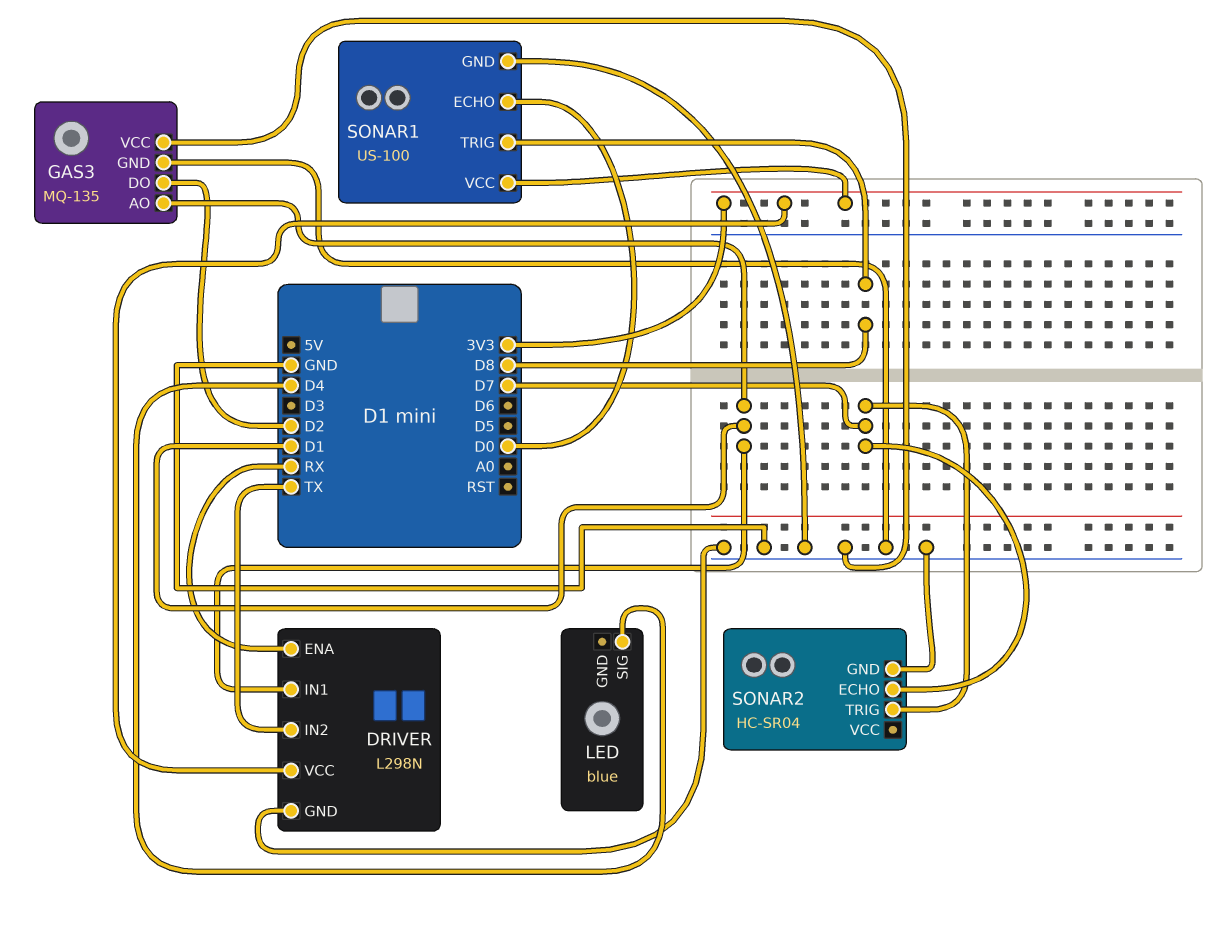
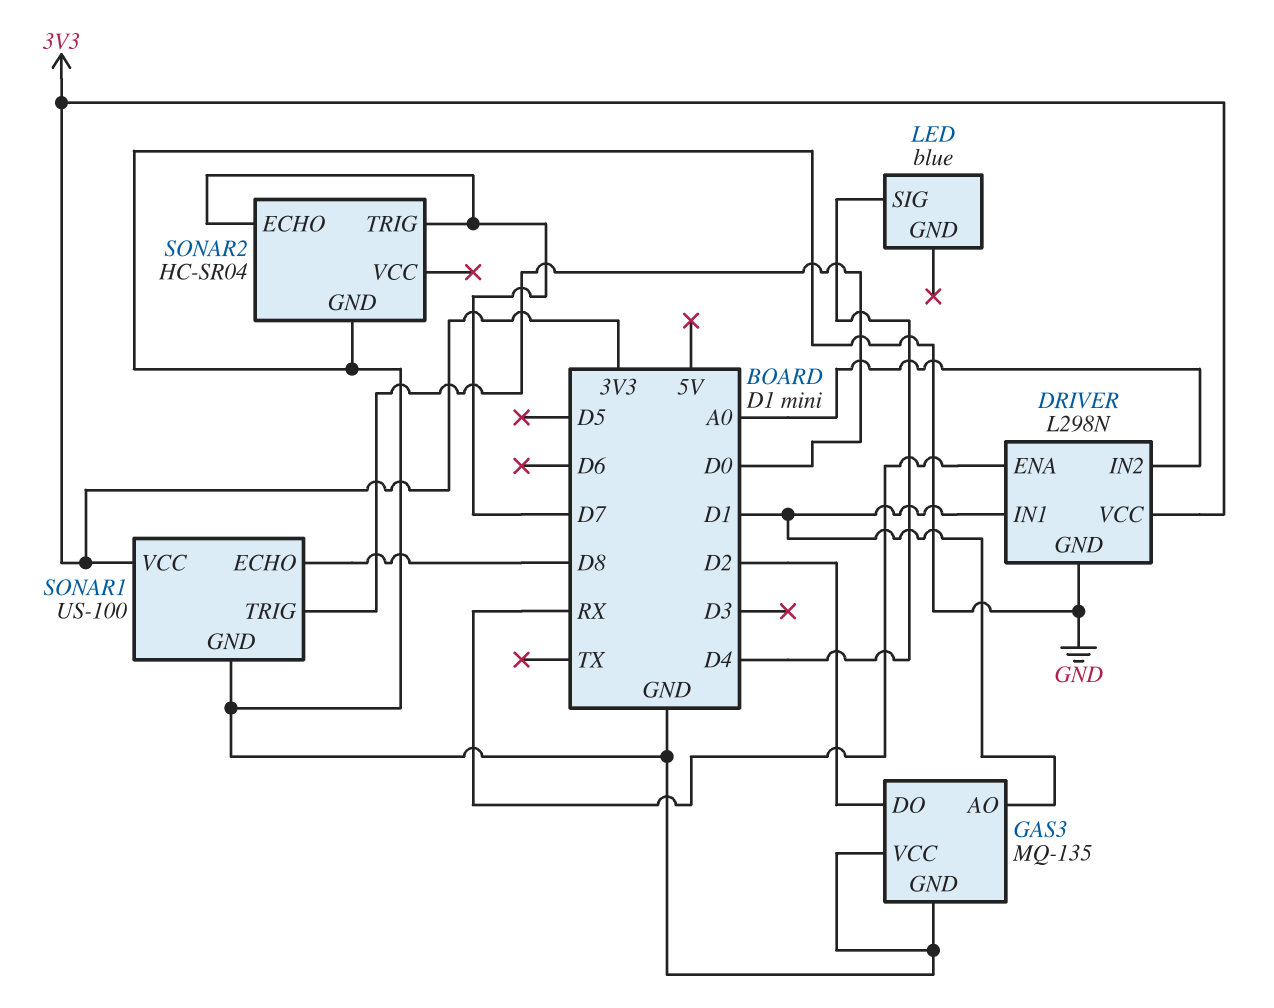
DRIVER pin IN2: TX -> A0
SONAR1 pin ECHO: D0 -> D8
SONAR1 pin TRIG: D8 -> D0

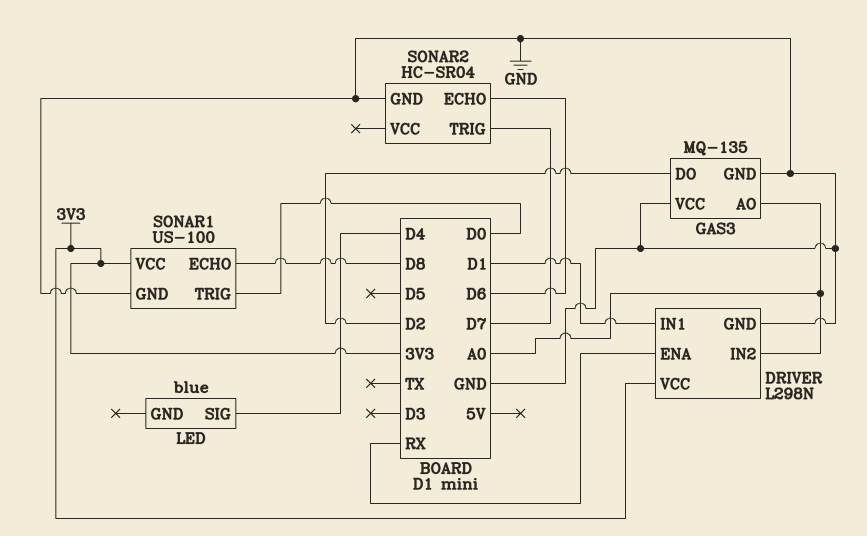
GAS3 pin AO: D1 -> A0
SONAR2 pin ECHO: D7 -> D6

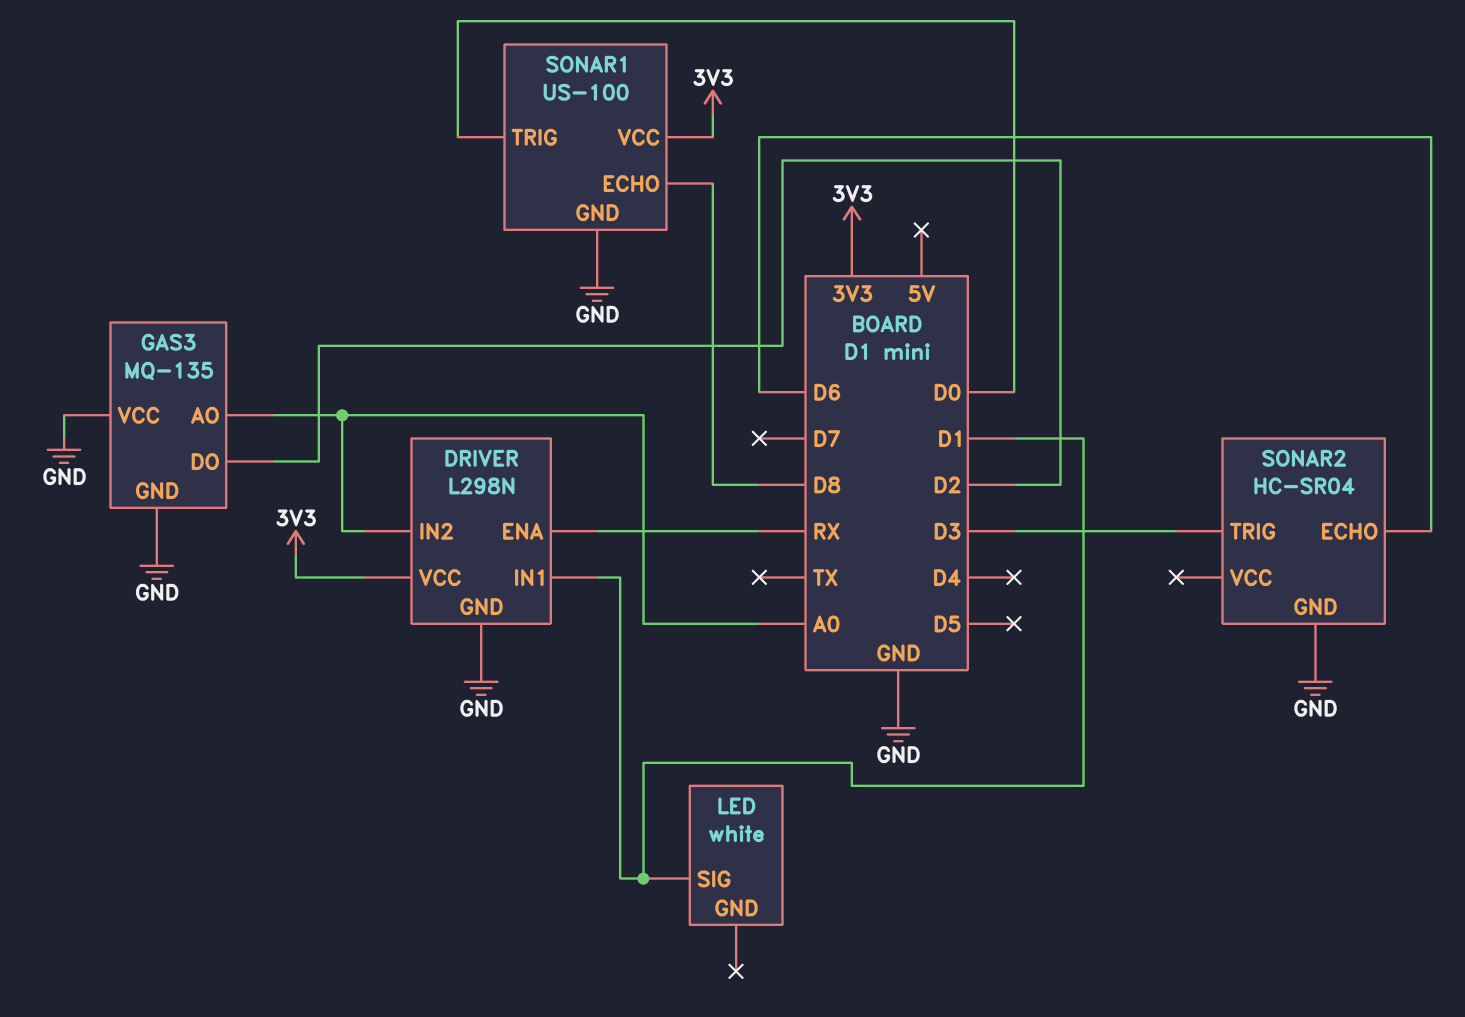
LED: blue -> white
LED pin SIG: D4 -> D1
SONAR2 pin TRIG: D7 -> D3

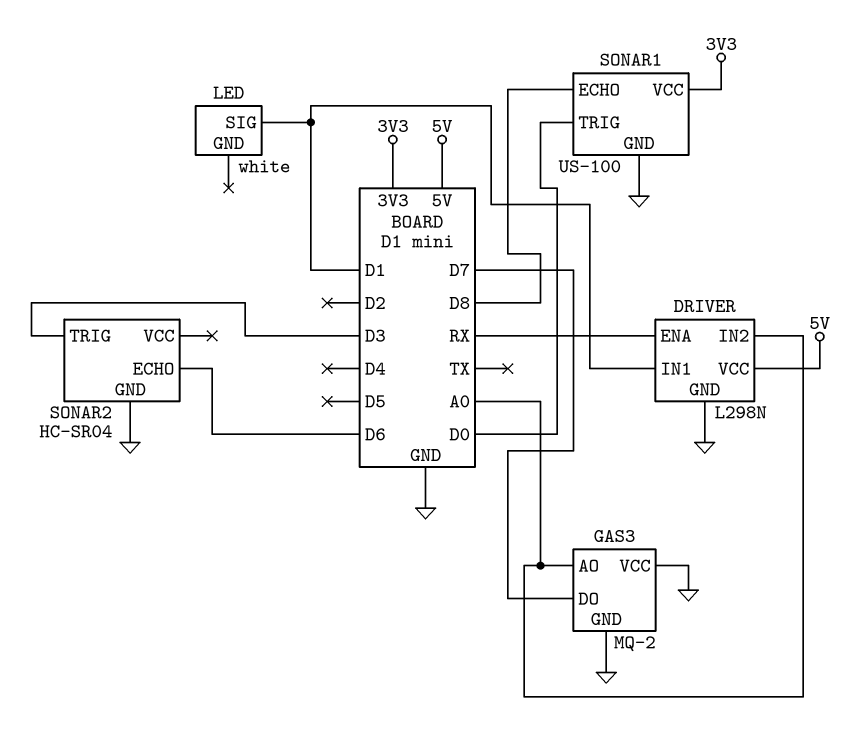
DRIVER pin VCC: 3V3 -> 5V
GAS3: MQ-135 -> MQ-2
GAS3 pin DO: D2 -> D7

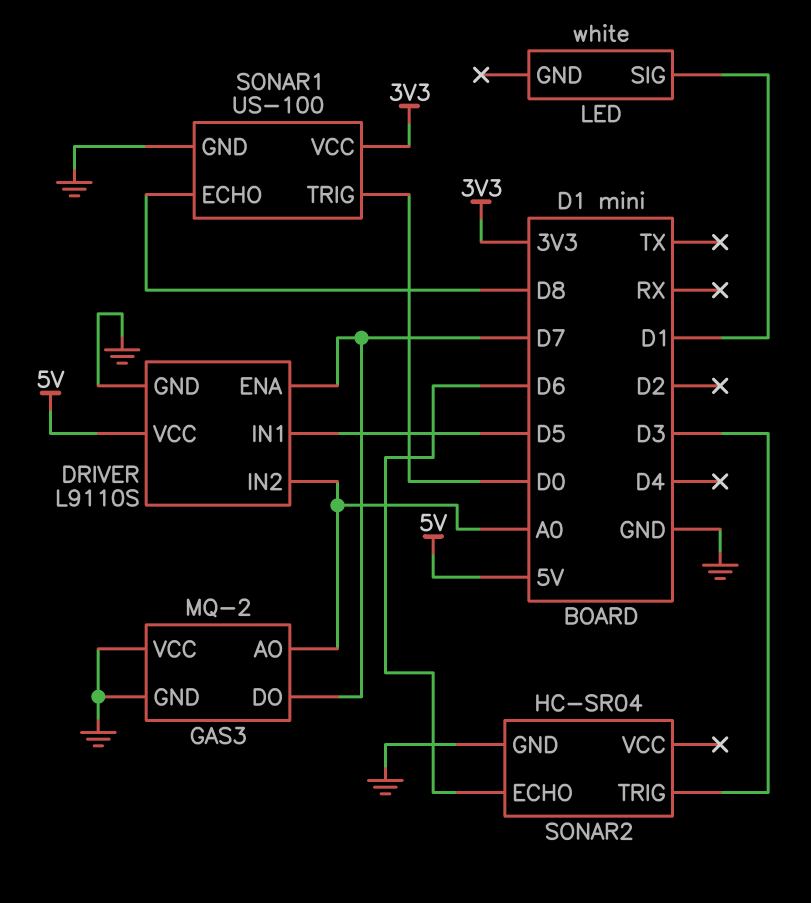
DRIVER: L298N -> L9110S
DRIVER pin ENA: RX -> D7
DRIVER pin IN1: D1 -> D5

